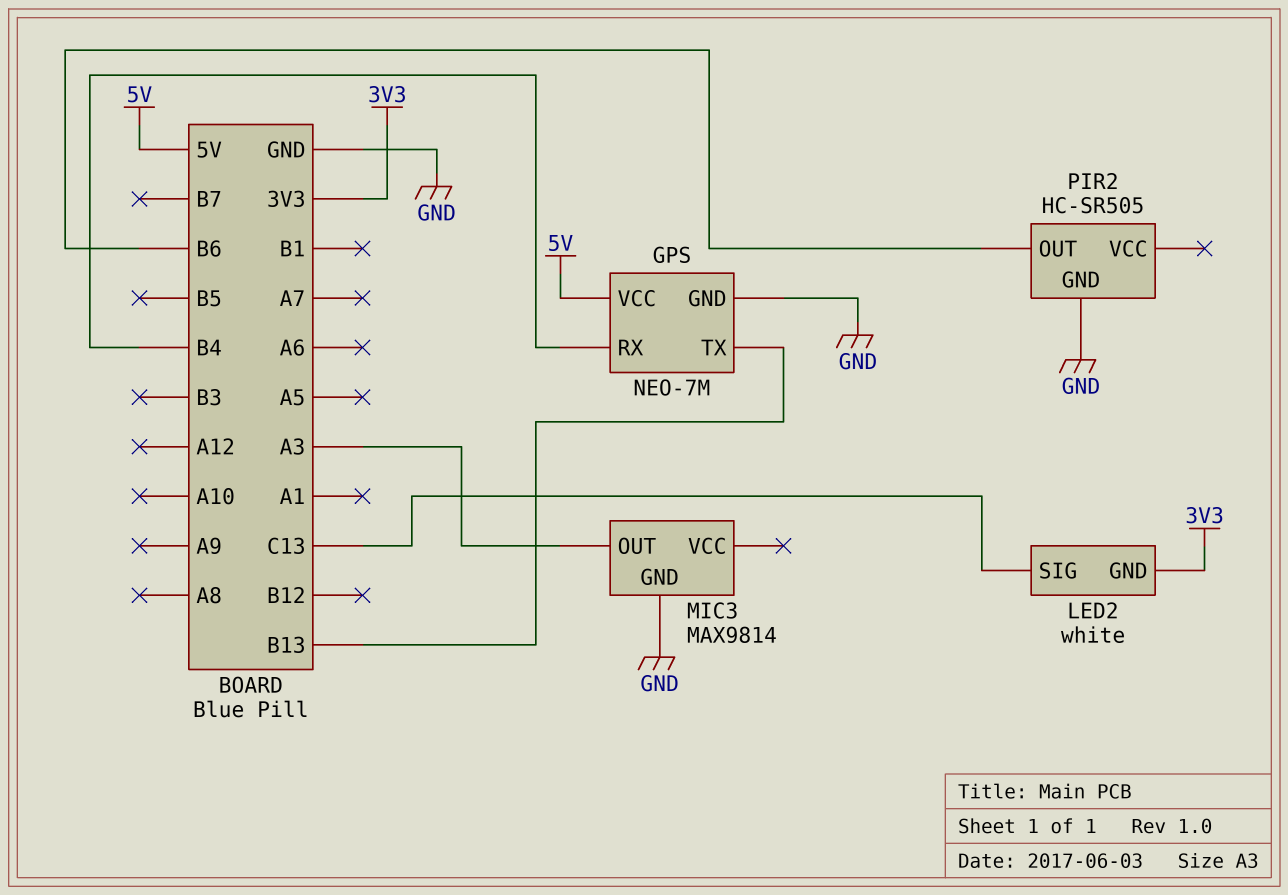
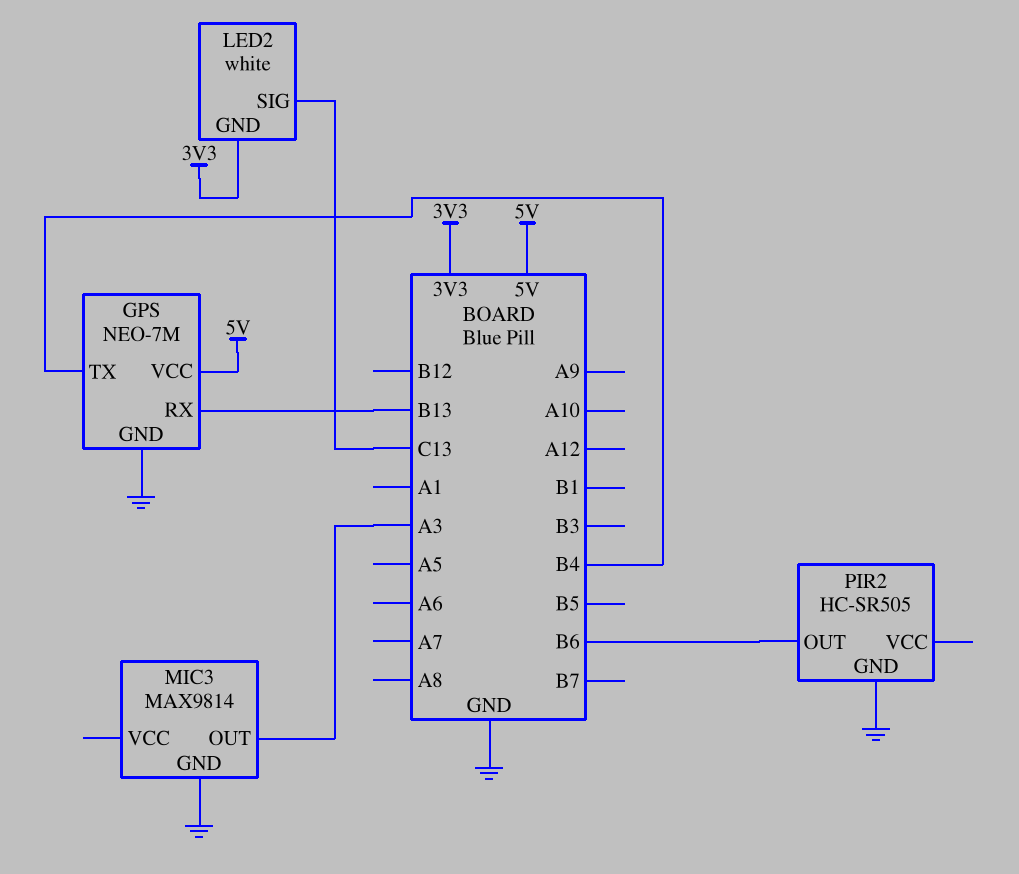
GPS pin RX: B4 -> B13
GPS pin TX: B13 -> B4

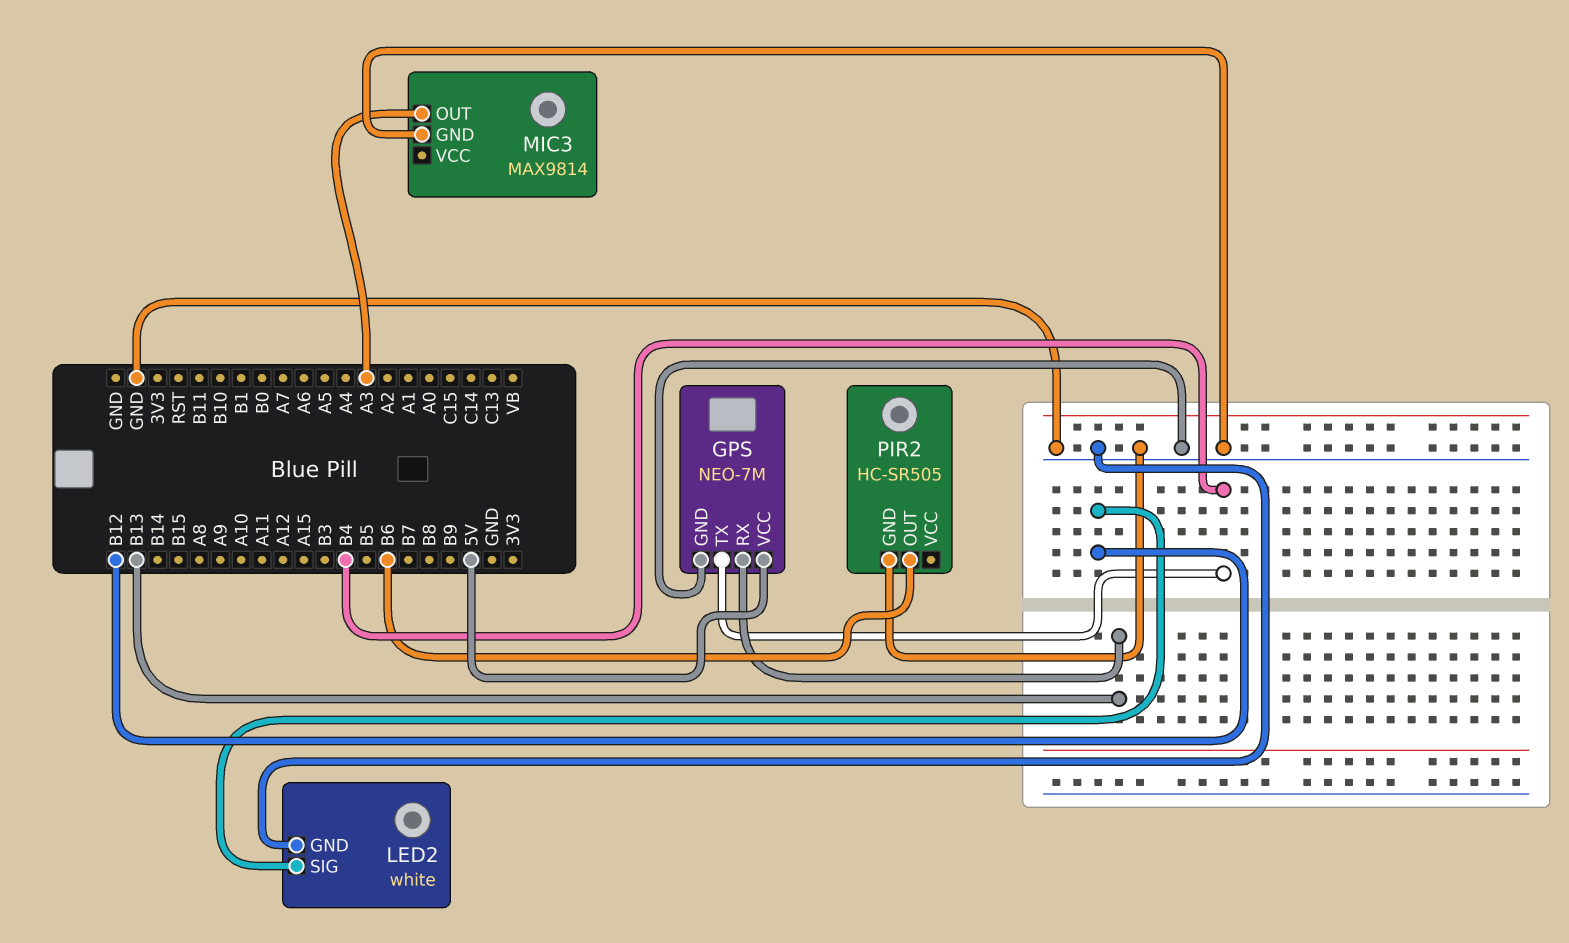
LED2 pin GND: 3V3 -> GND
LED2 pin SIG: C13 -> B12

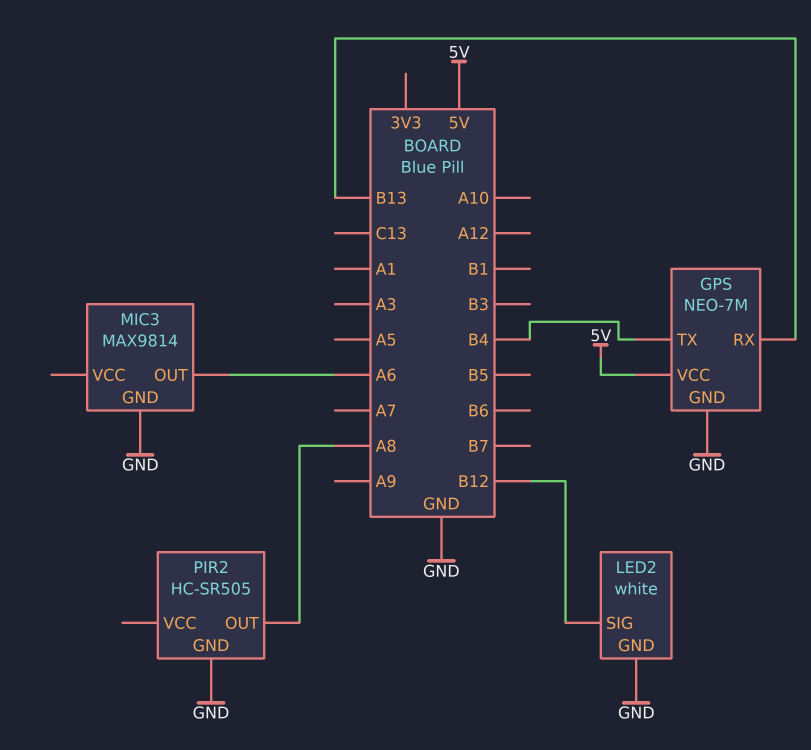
MIC3 pin OUT: A3 -> A6
PIR2 pin OUT: B6 -> A8

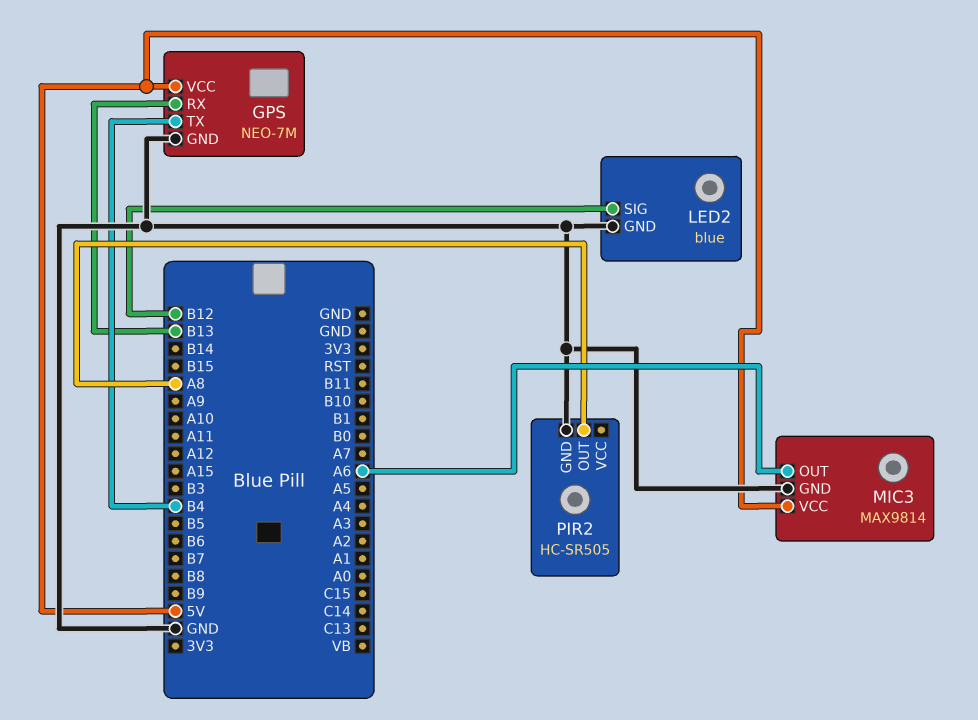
LED2: white -> blue
MIC3 pin VCC: none -> 5V

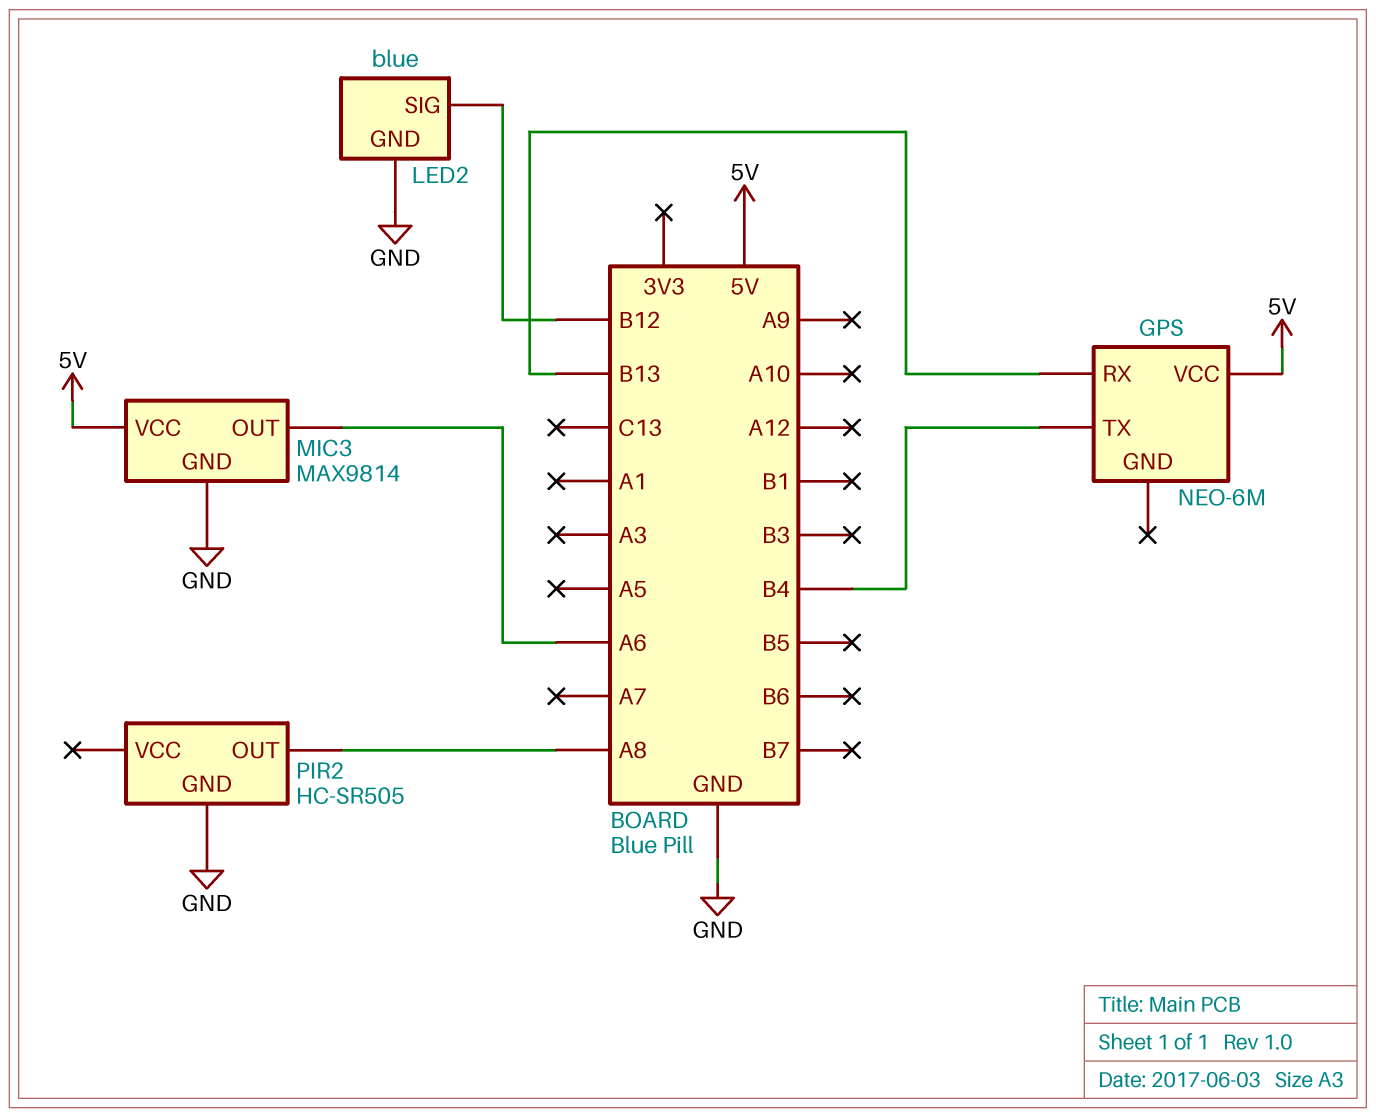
GPS: NEO-7M -> NEO-6M
GPS pin GND: GND -> none

